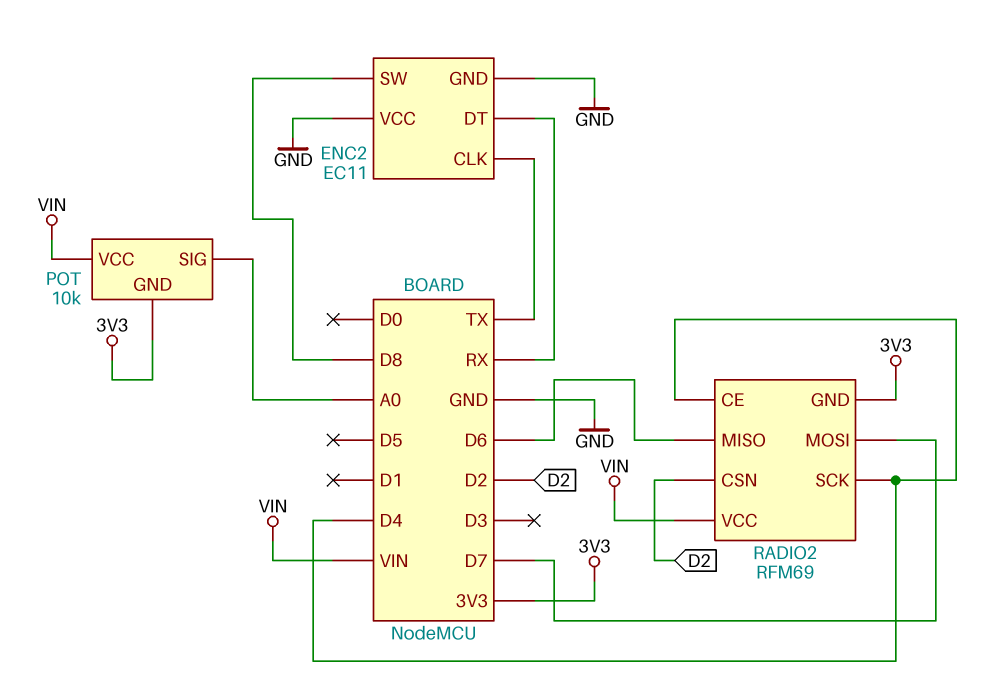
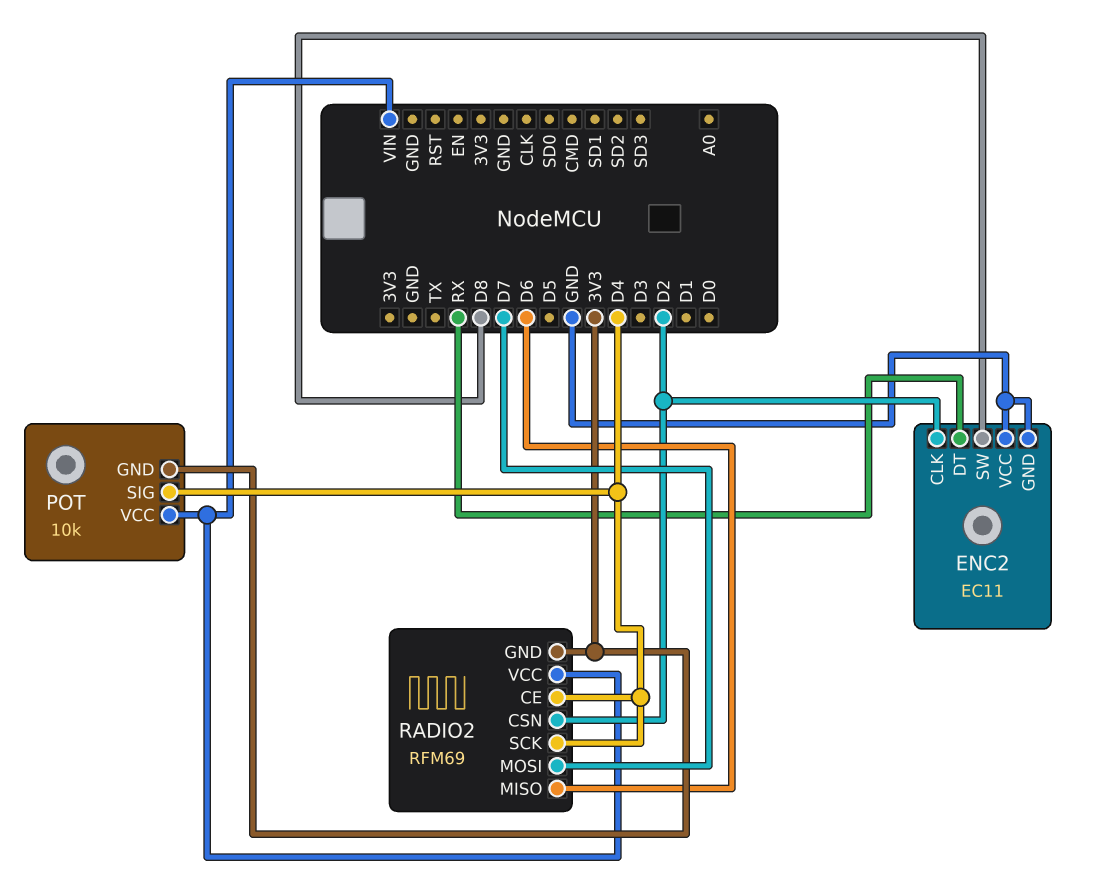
ENC2 pin CLK: TX -> D2
POT pin SIG: A0 -> D4

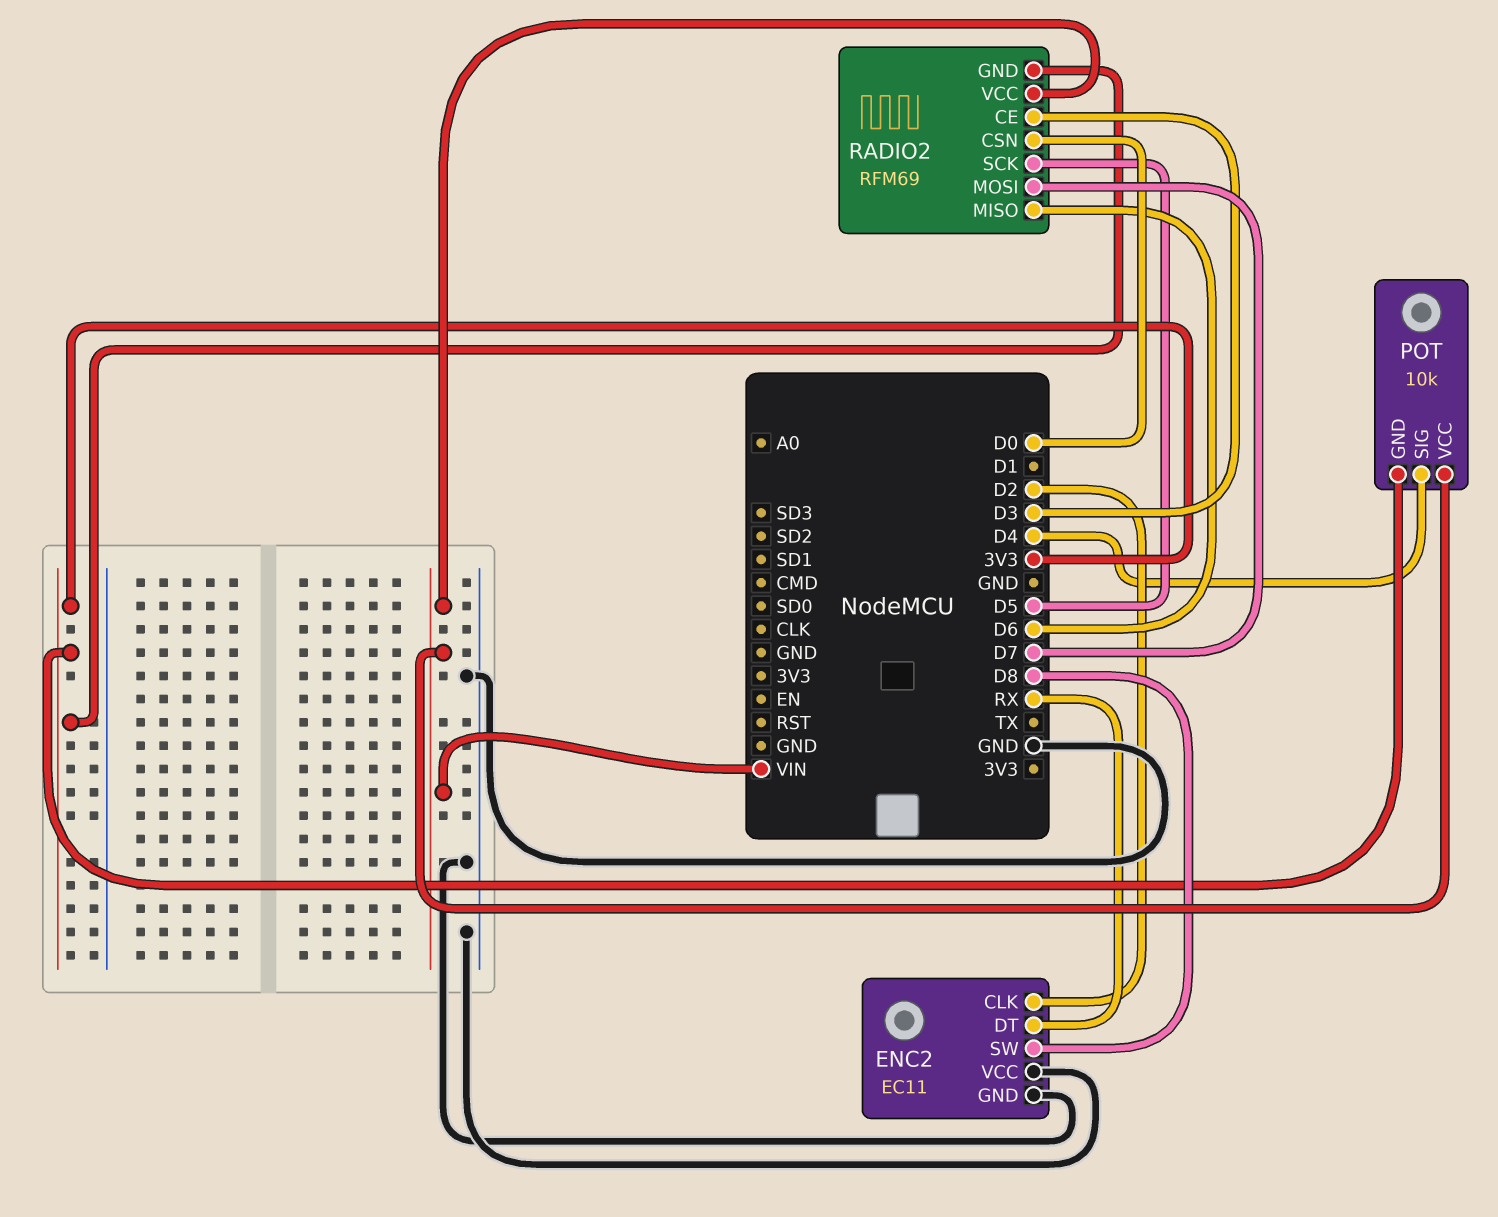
RADIO2 pin CE: D4 -> D3
RADIO2 pin CSN: D2 -> D0
RADIO2 pin SCK: D4 -> D5

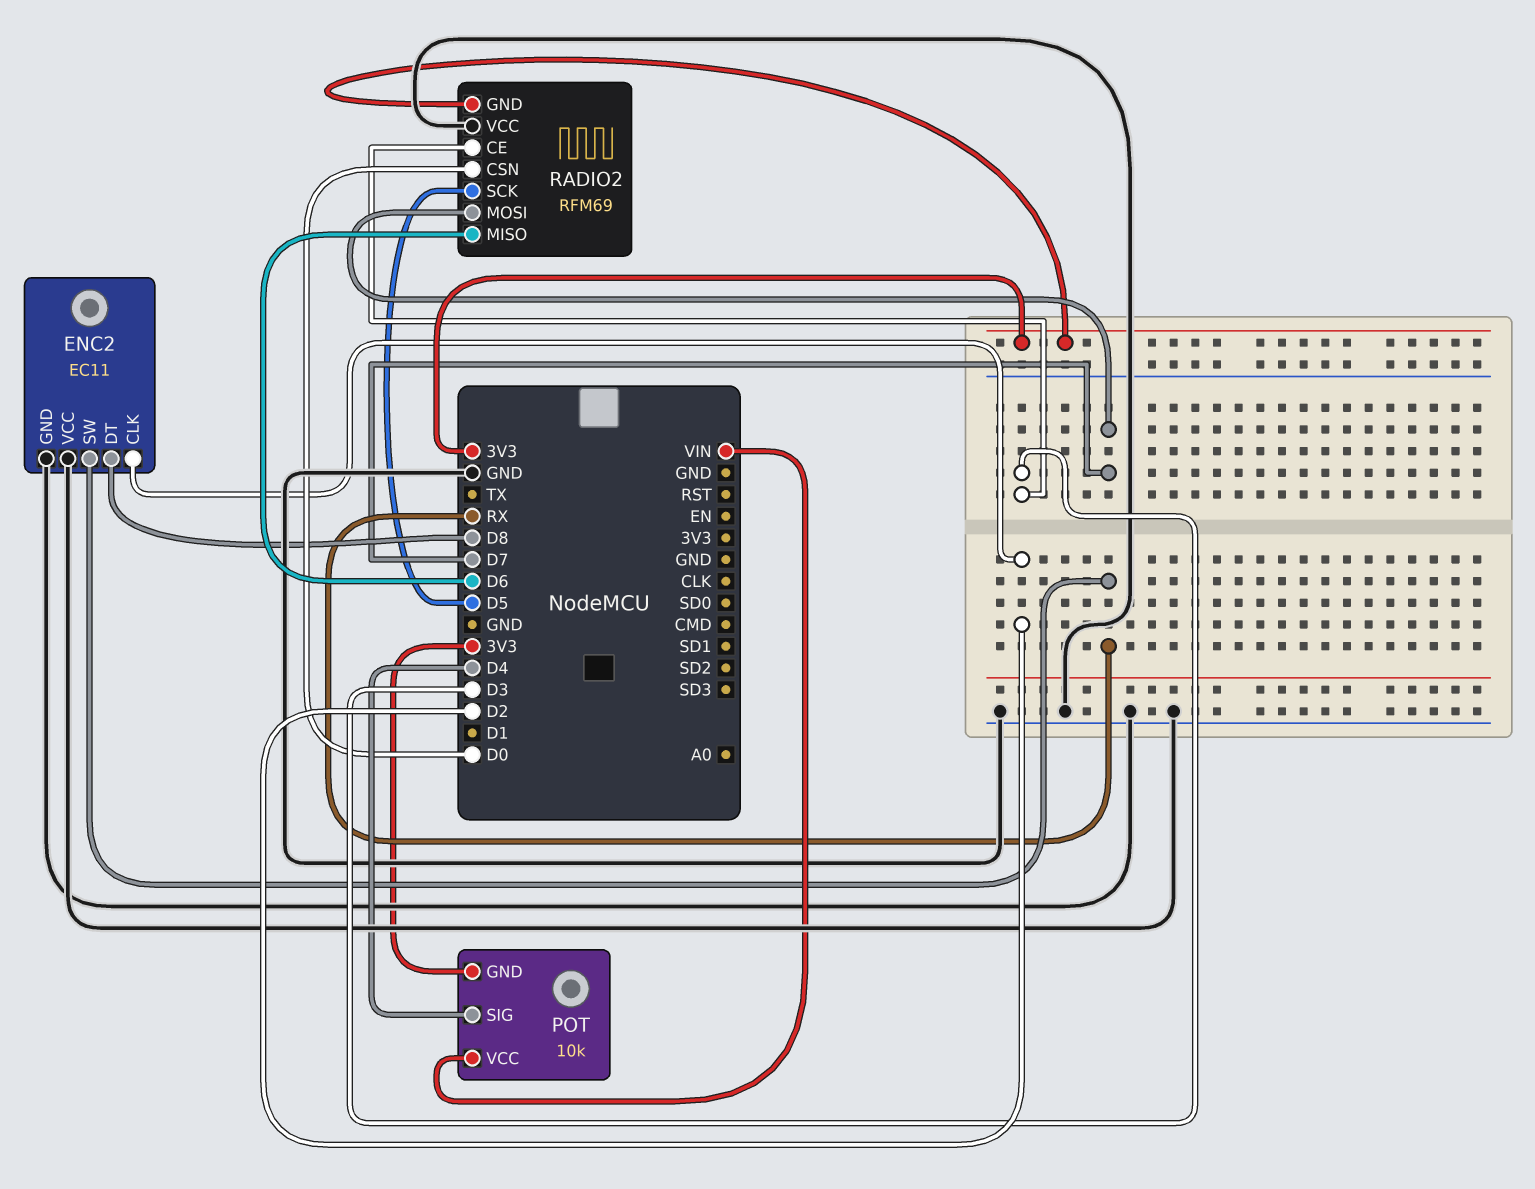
ENC2 pin DT: RX -> D8
ENC2 pin SW: D8 -> RX
RADIO2 pin VCC: VIN -> GND

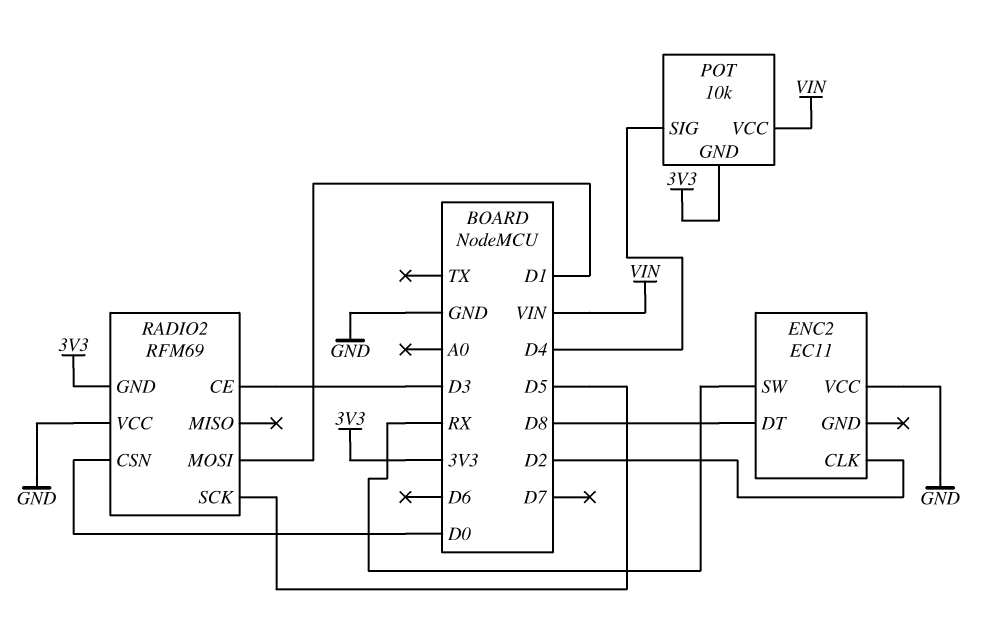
ENC2 pin GND: GND -> none
RADIO2 pin MISO: D6 -> none
RADIO2 pin MOSI: D7 -> D1

